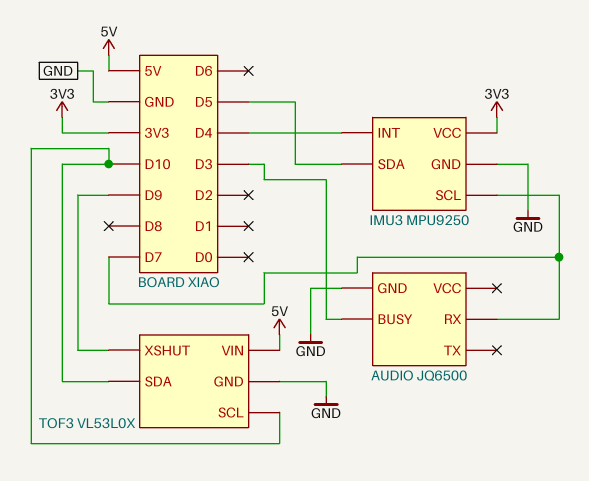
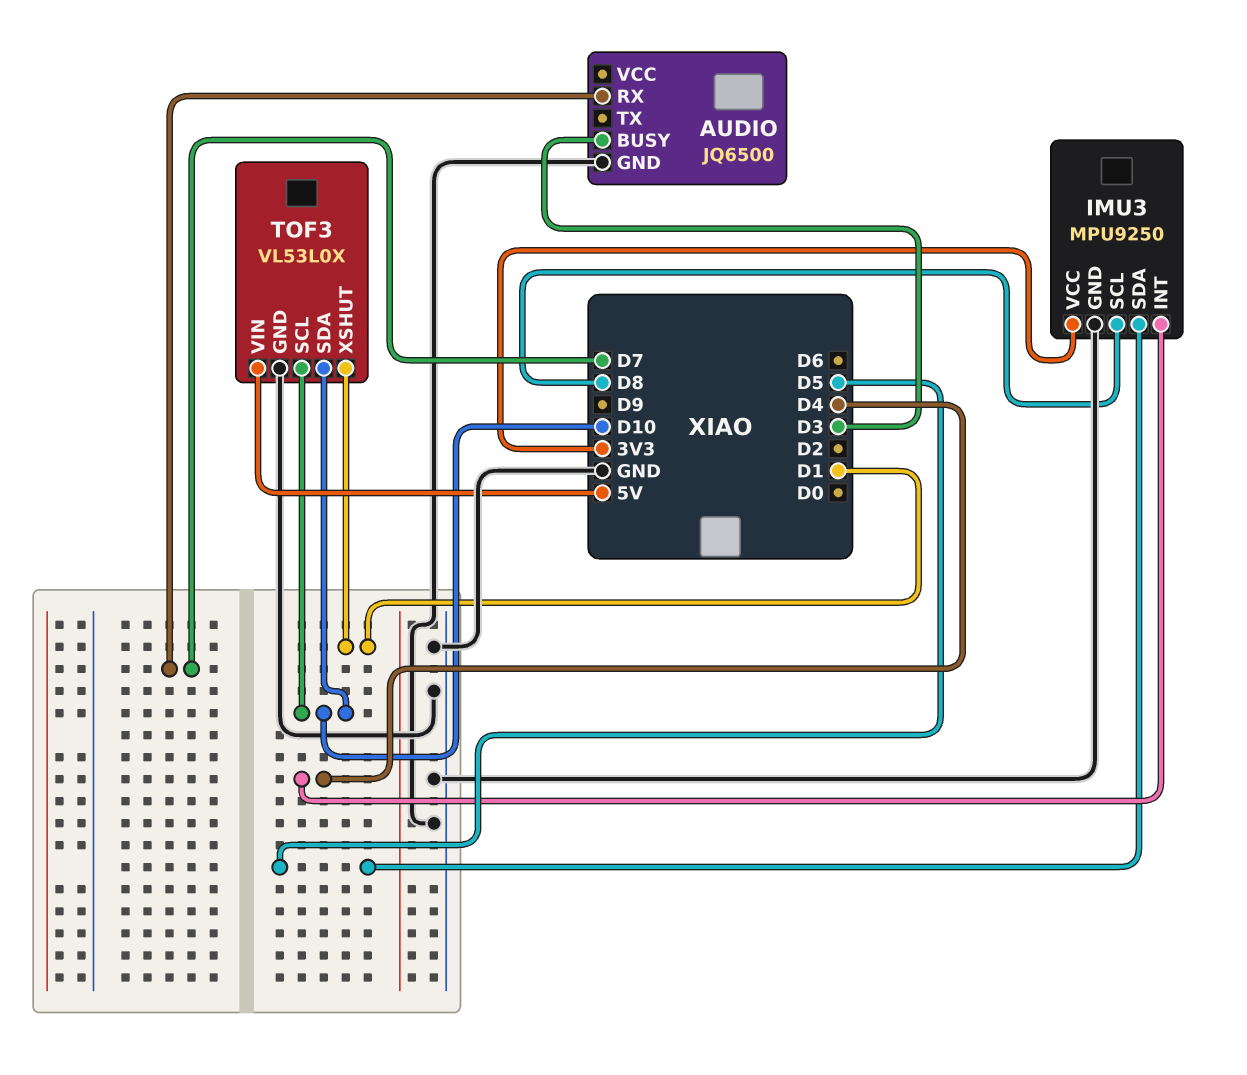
IMU3 pin SCL: D7 -> D8
TOF3 pin XSHUT: D9 -> D1

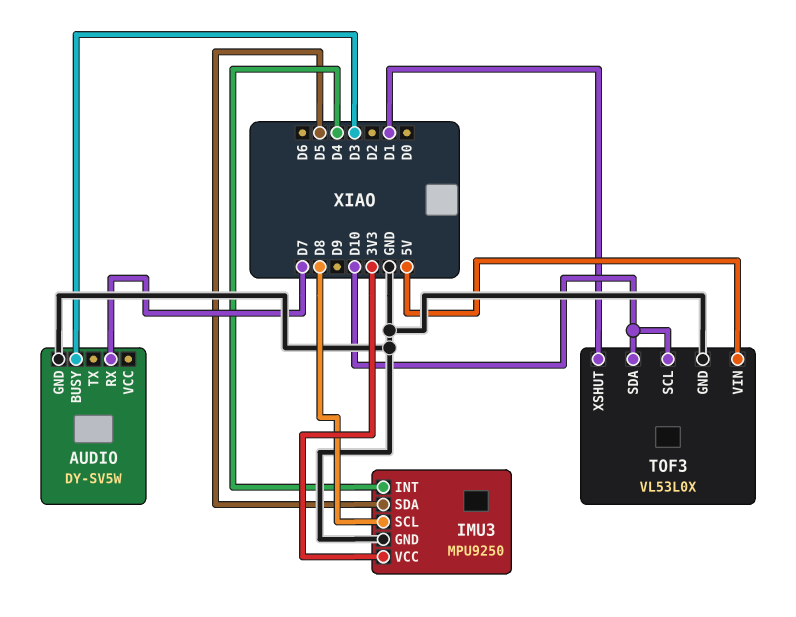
AUDIO: JQ6500 -> DY-SV5W

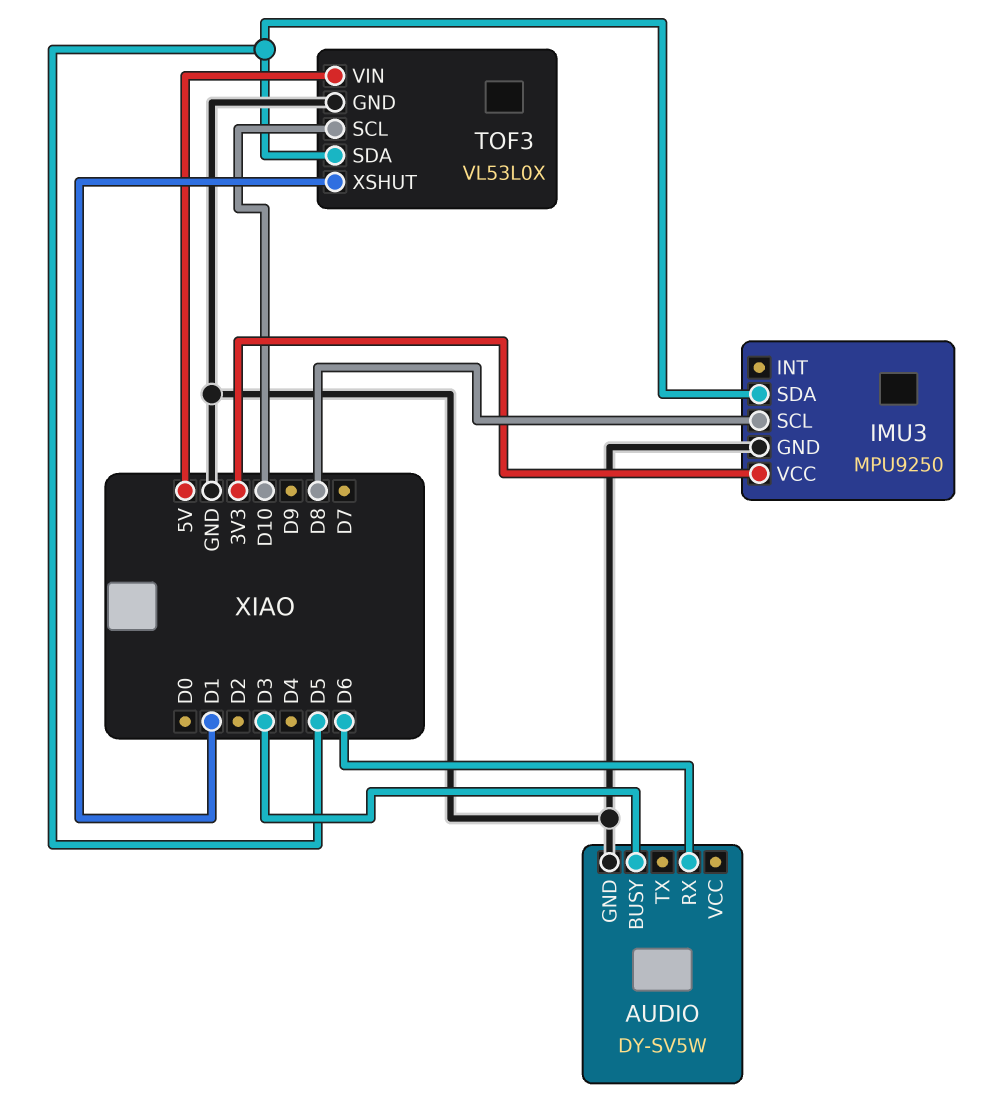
AUDIO pin RX: D7 -> D6
IMU3 pin INT: D4 -> none
TOF3 pin SDA: D10 -> D5

